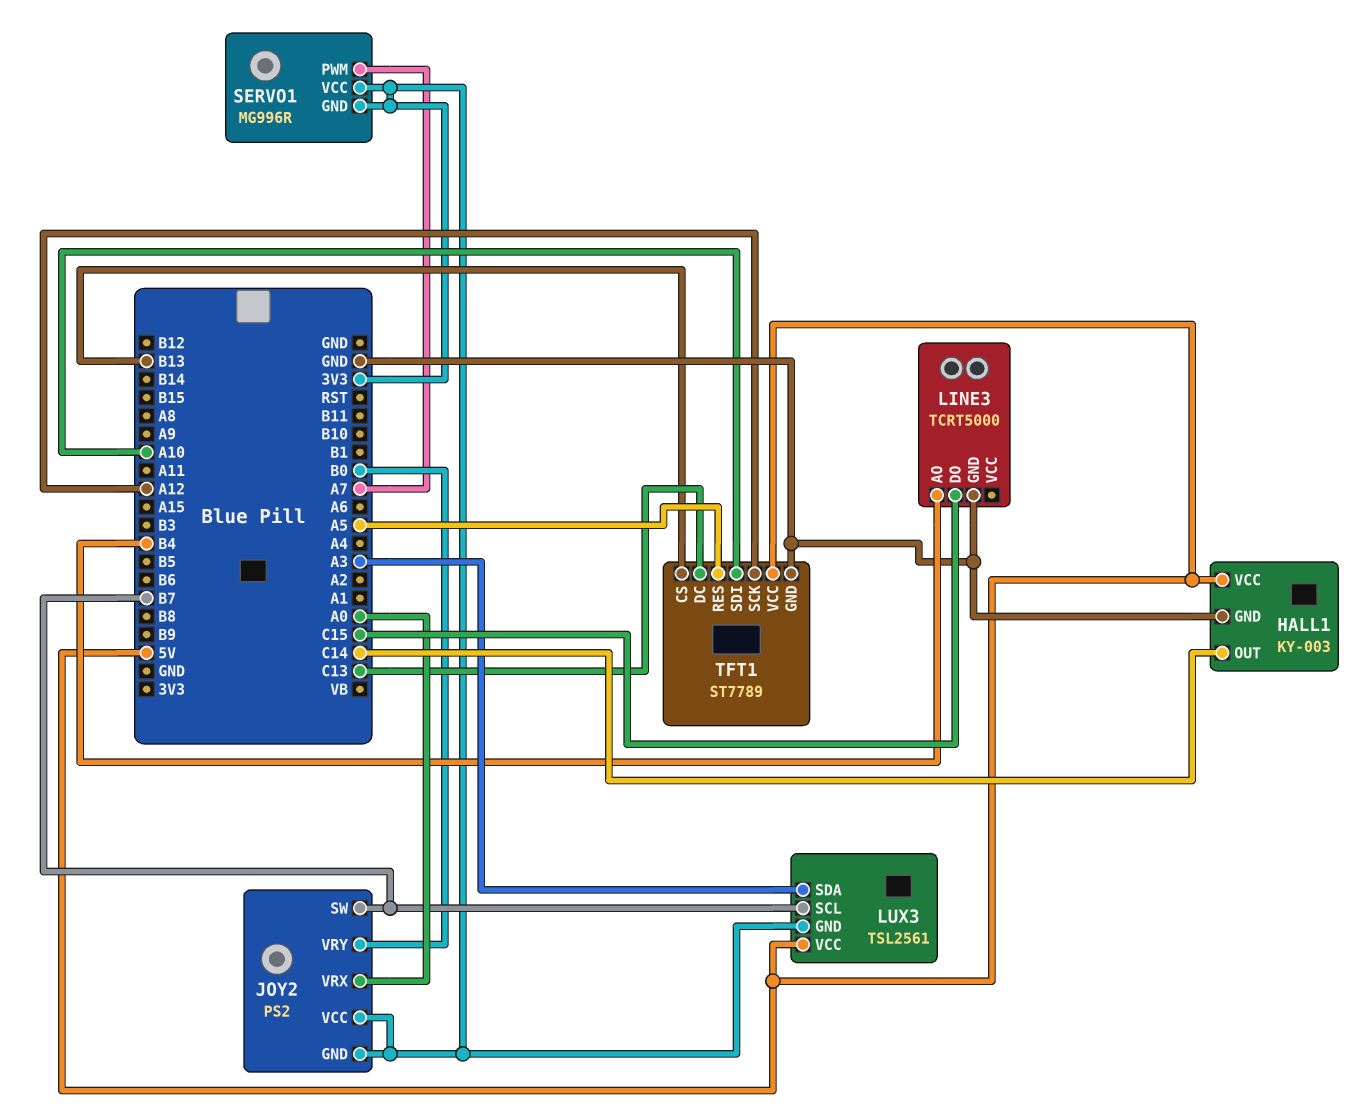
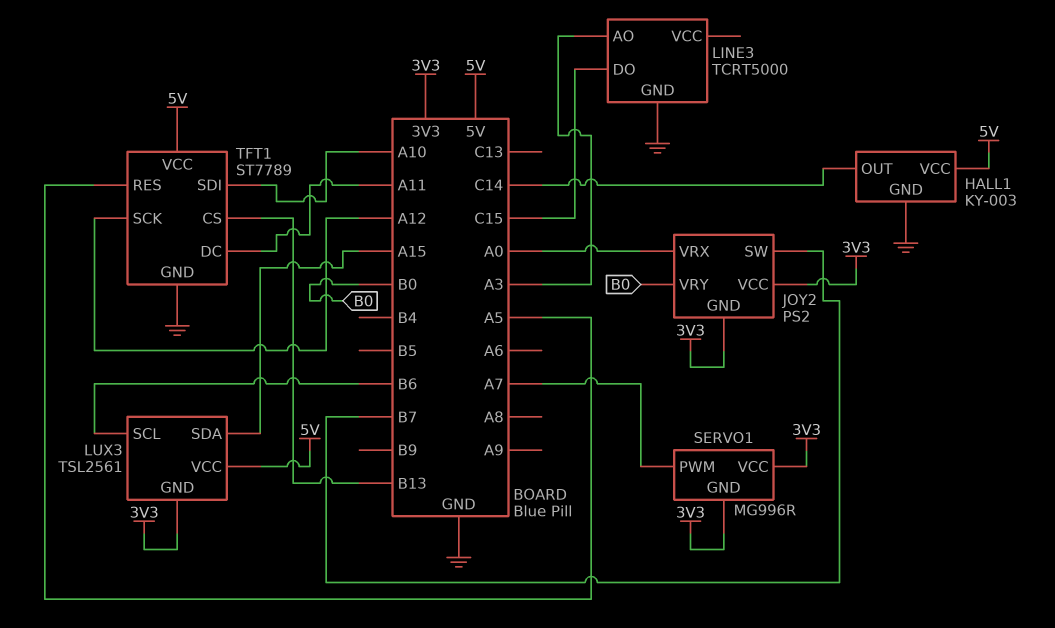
LINE3 pin AO: B4 -> A3
LUX3 pin SCL: B7 -> B6
LUX3 pin SDA: A3 -> A15
TFT1 pin DC: C13 -> A11

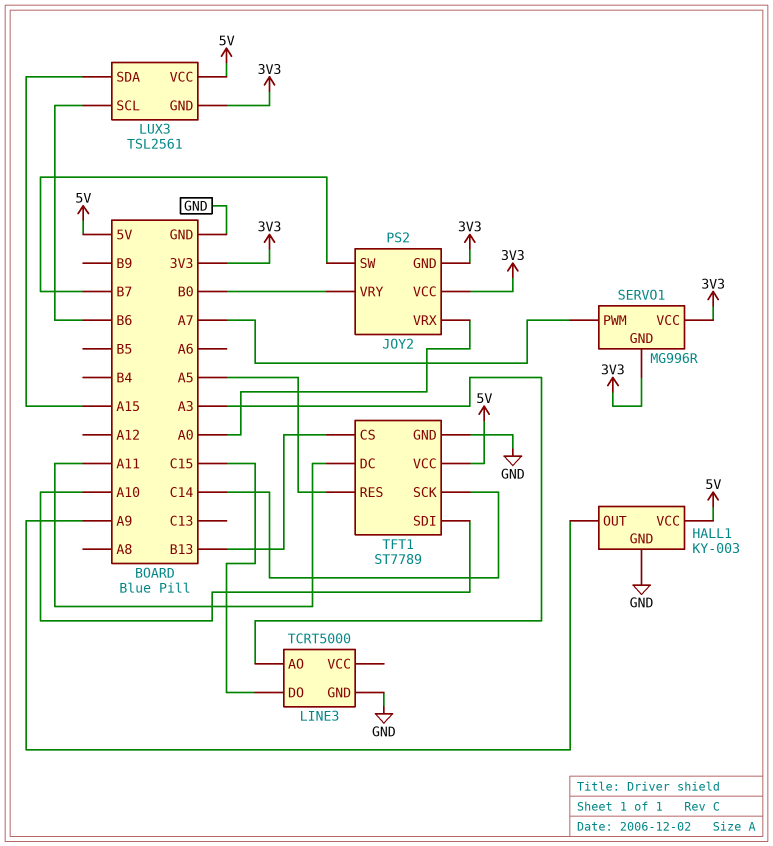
HALL1 pin OUT: C14 -> A9
TFT1 pin SCK: A12 -> C14

